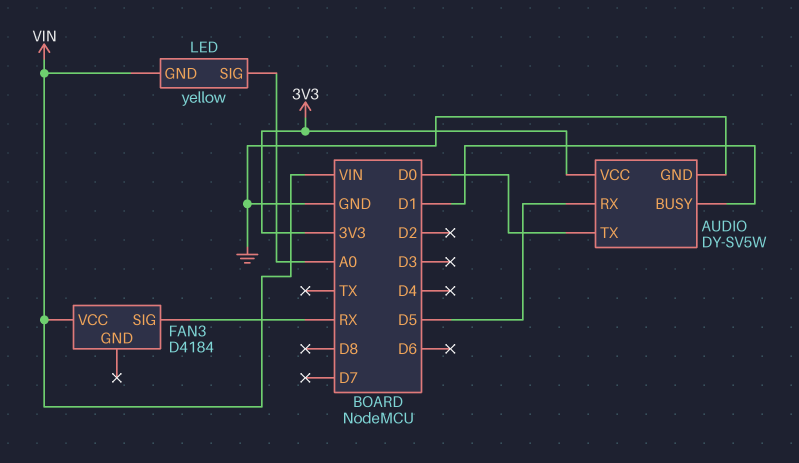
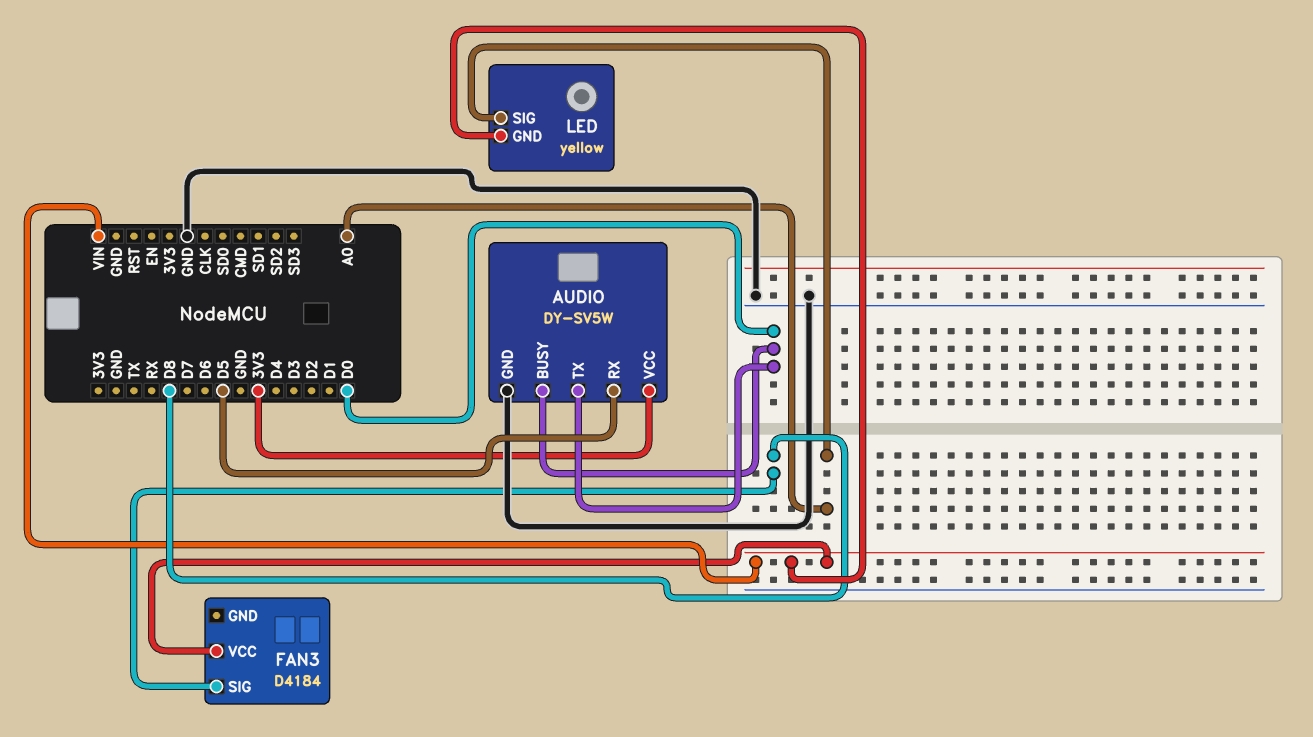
AUDIO pin BUSY: D1 -> D0
FAN3 pin SIG: RX -> D8

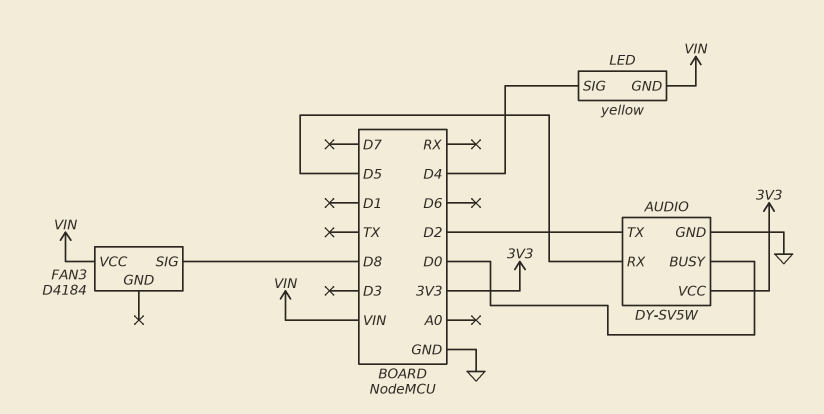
AUDIO pin TX: D0 -> D2
LED pin SIG: A0 -> D4

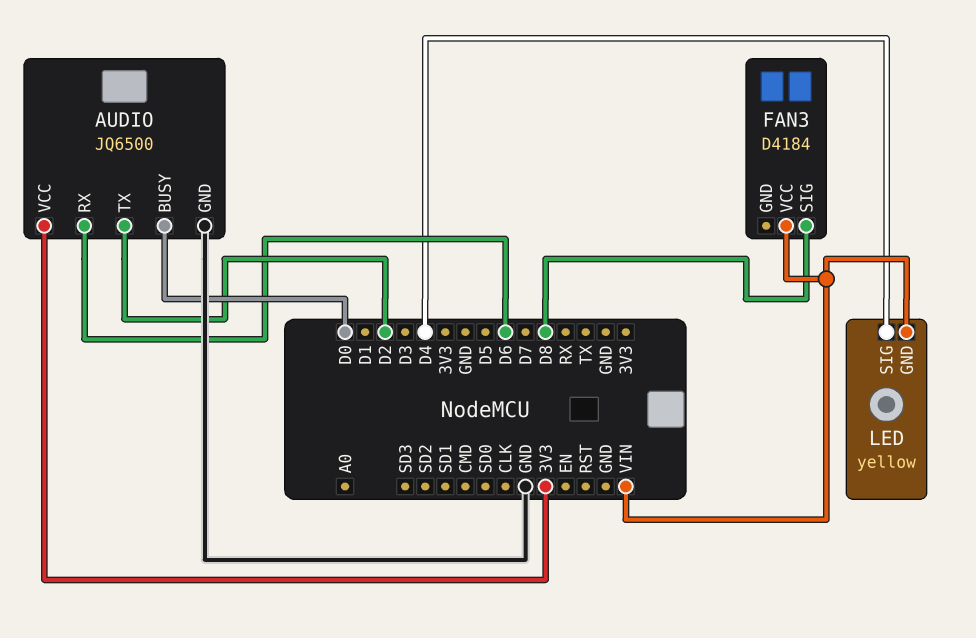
AUDIO: DY-SV5W -> JQ6500
AUDIO pin RX: D5 -> D6

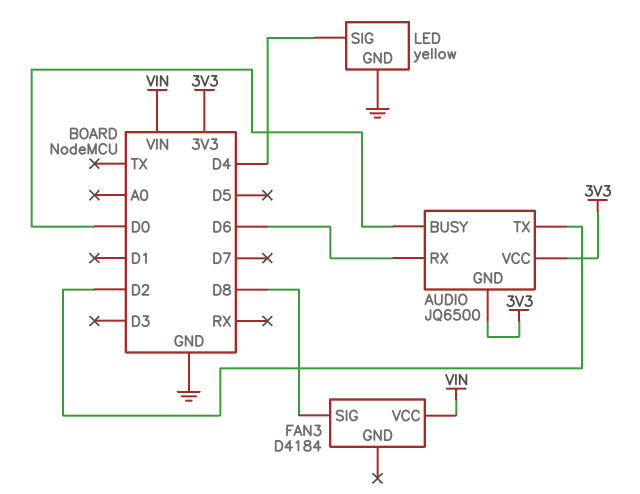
AUDIO pin GND: GND -> 3V3
LED pin GND: VIN -> GND

